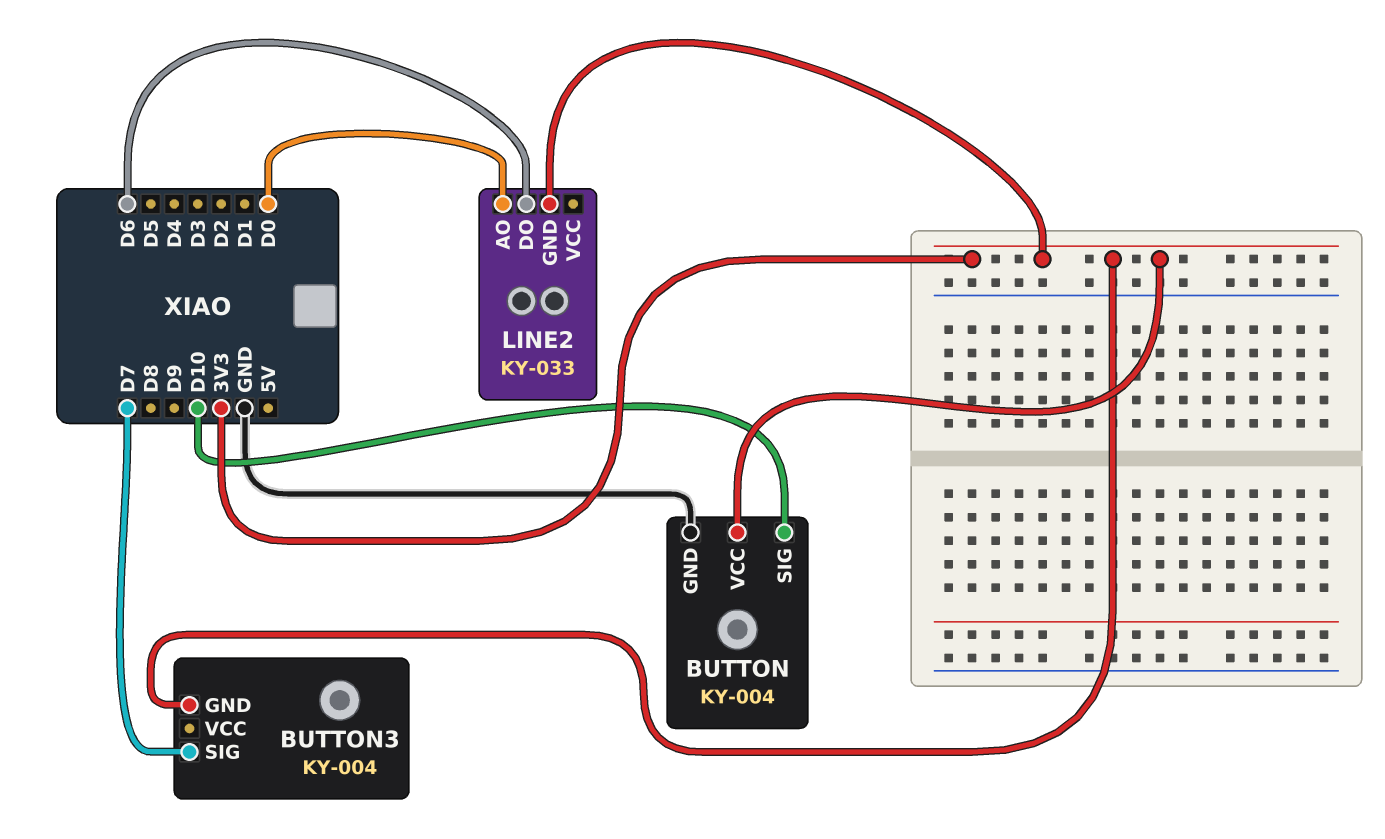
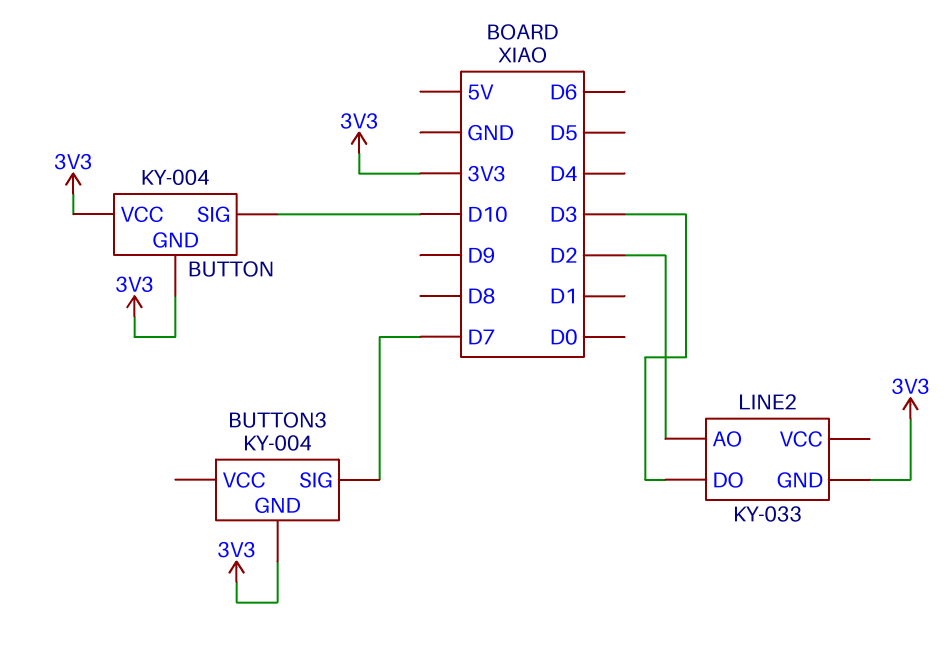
BUTTON pin GND: GND -> 3V3
LINE2 pin AO: D0 -> D2
LINE2 pin DO: D6 -> D3

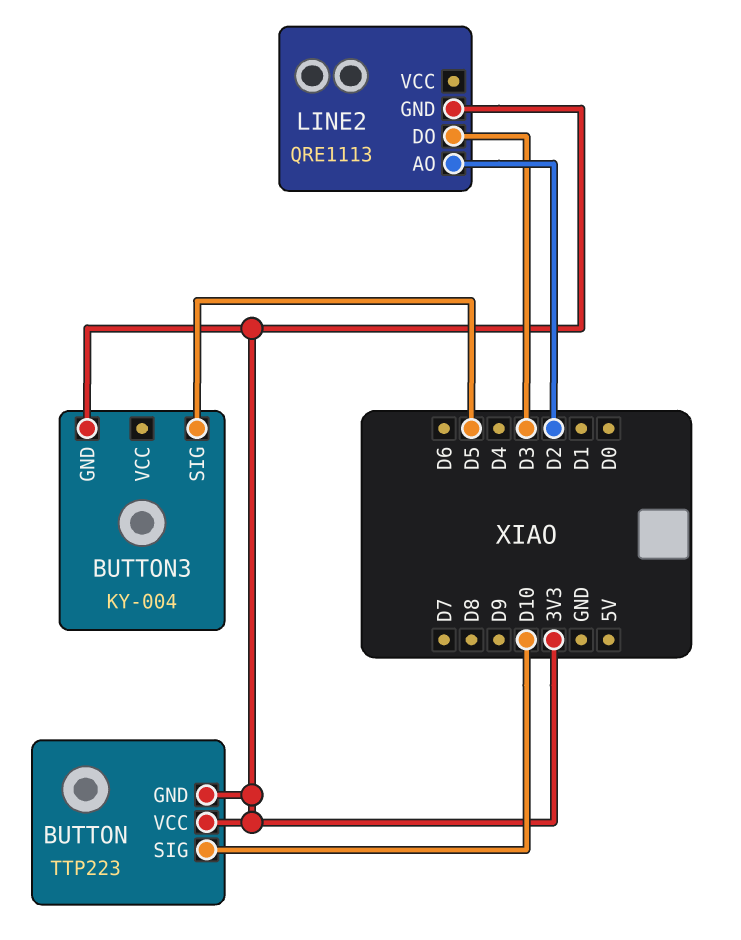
BUTTON: KY-004 -> TTP223
BUTTON3 pin SIG: D7 -> D5
LINE2: KY-033 -> QRE1113

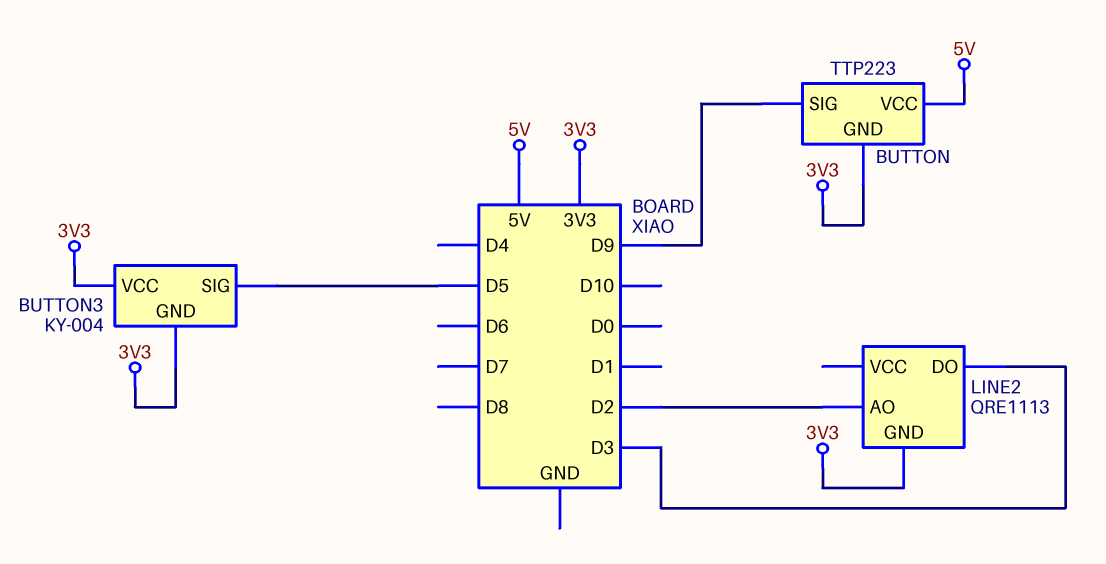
BUTTON pin SIG: D10 -> D9
BUTTON pin VCC: 3V3 -> 5V
BUTTON3 pin VCC: none -> 3V3

